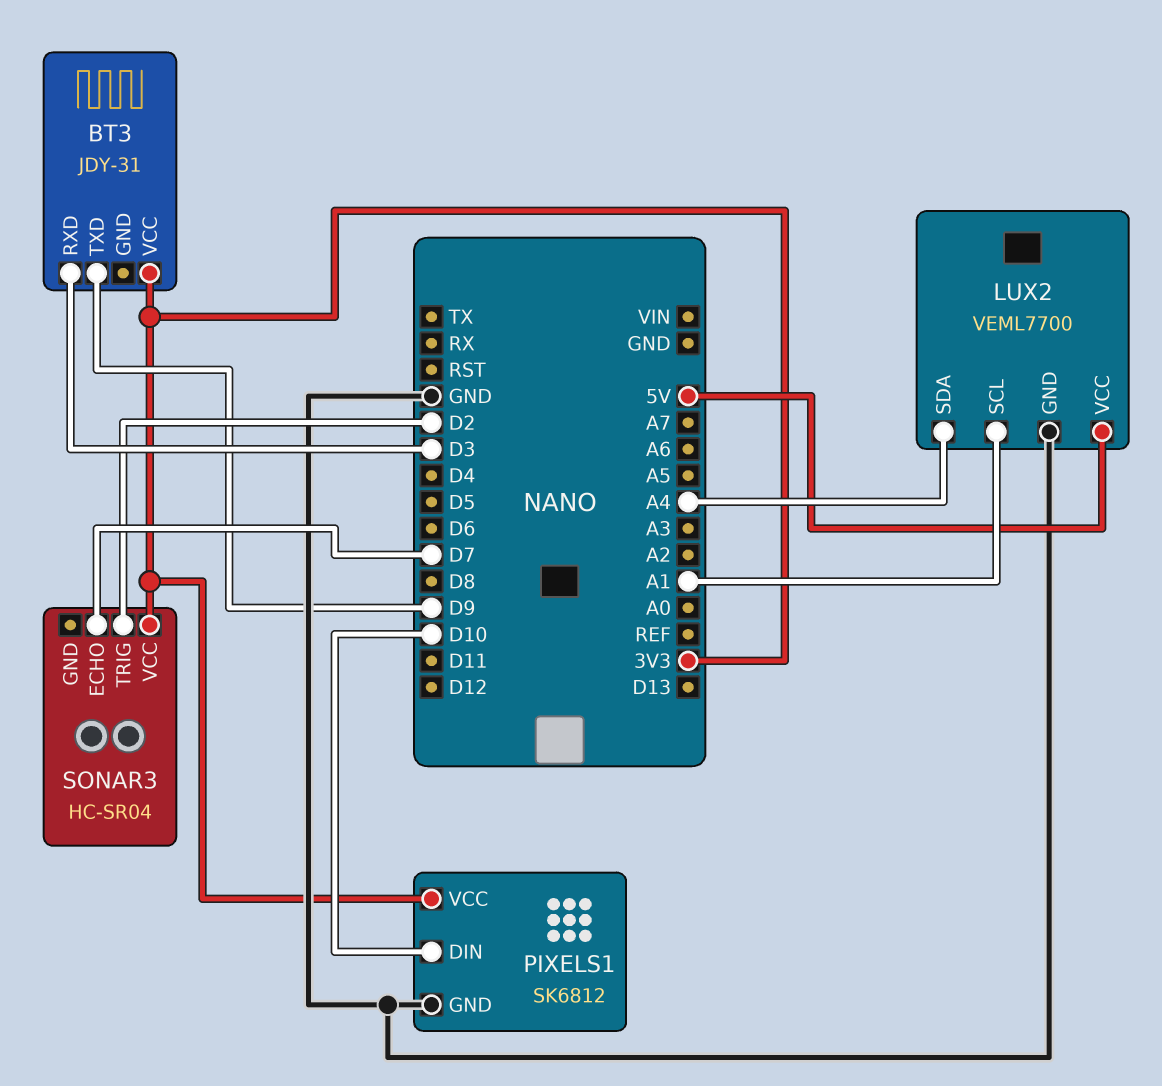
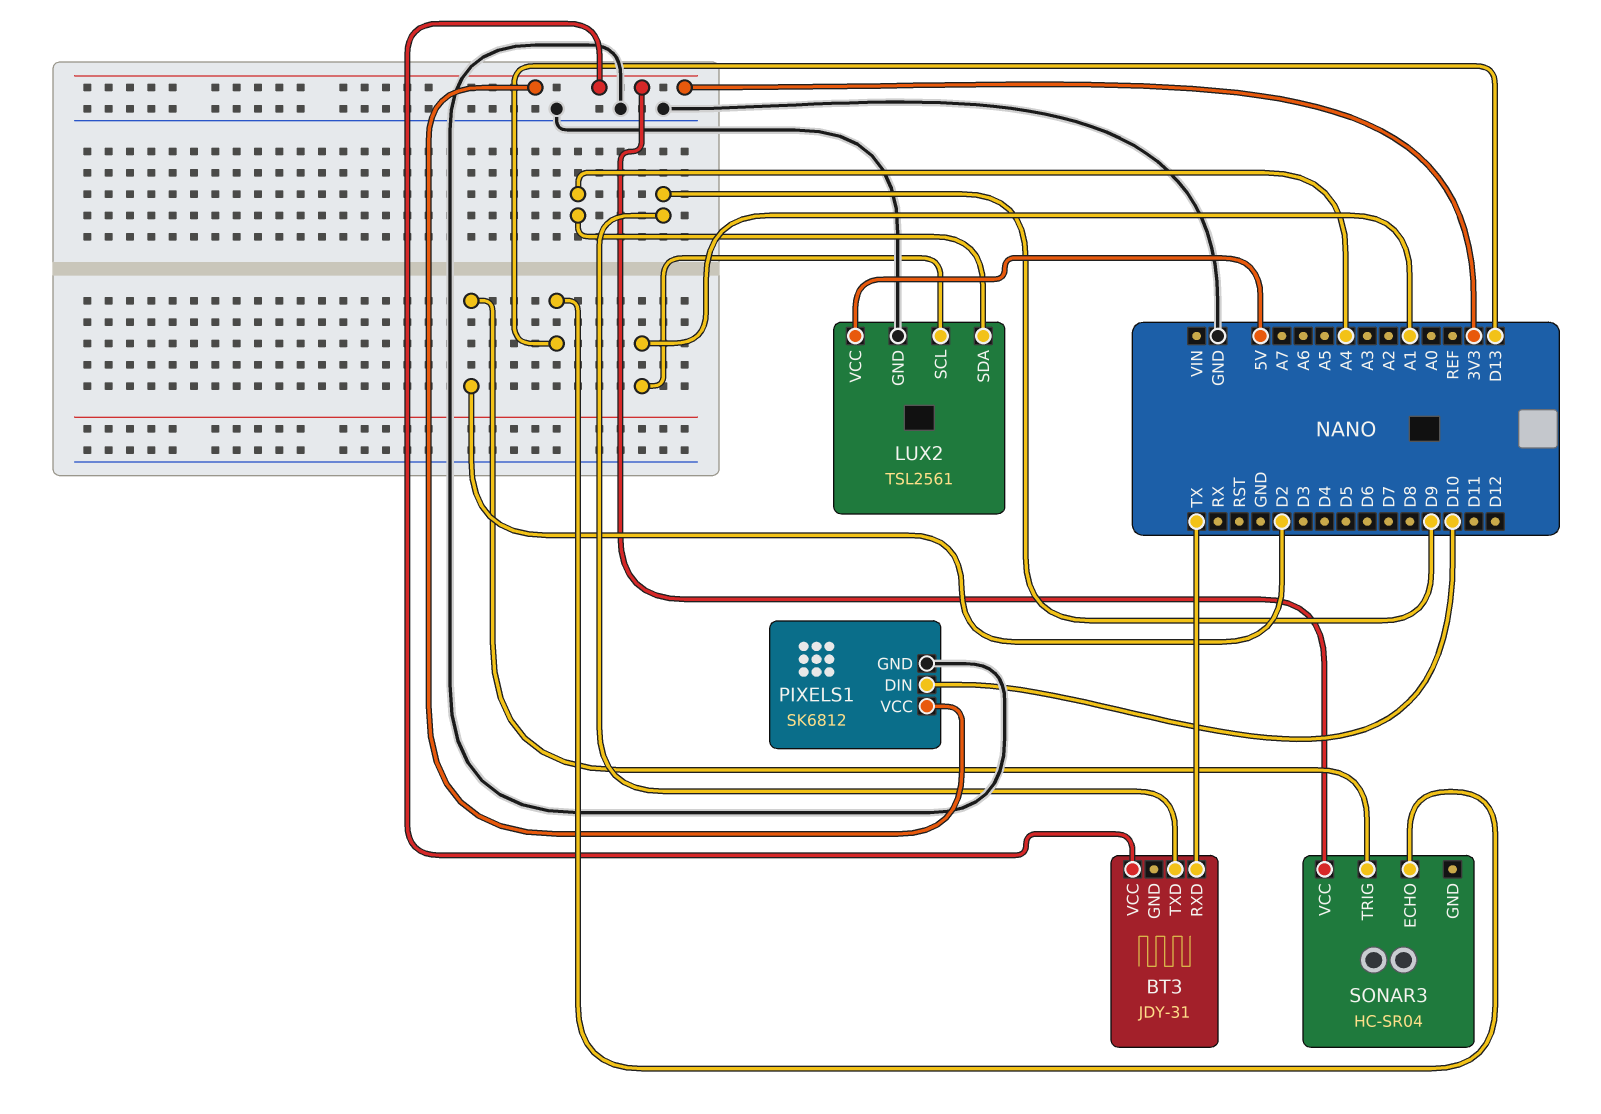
BT3 pin RXD: D3 -> TX
LUX2: VEML7700 -> TSL2561
SONAR3 pin ECHO: D7 -> D13

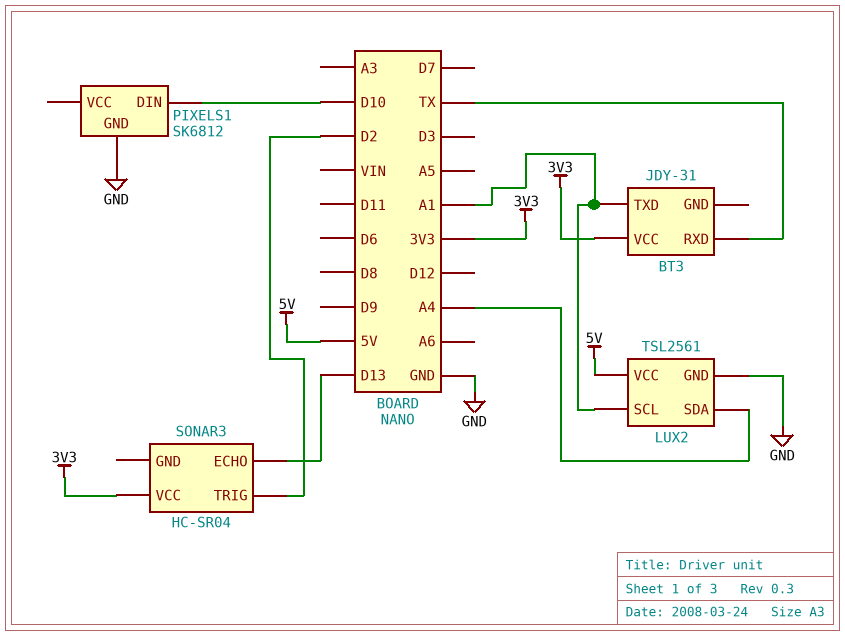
BT3 pin TXD: D9 -> A1
PIXELS1 pin VCC: 3V3 -> none

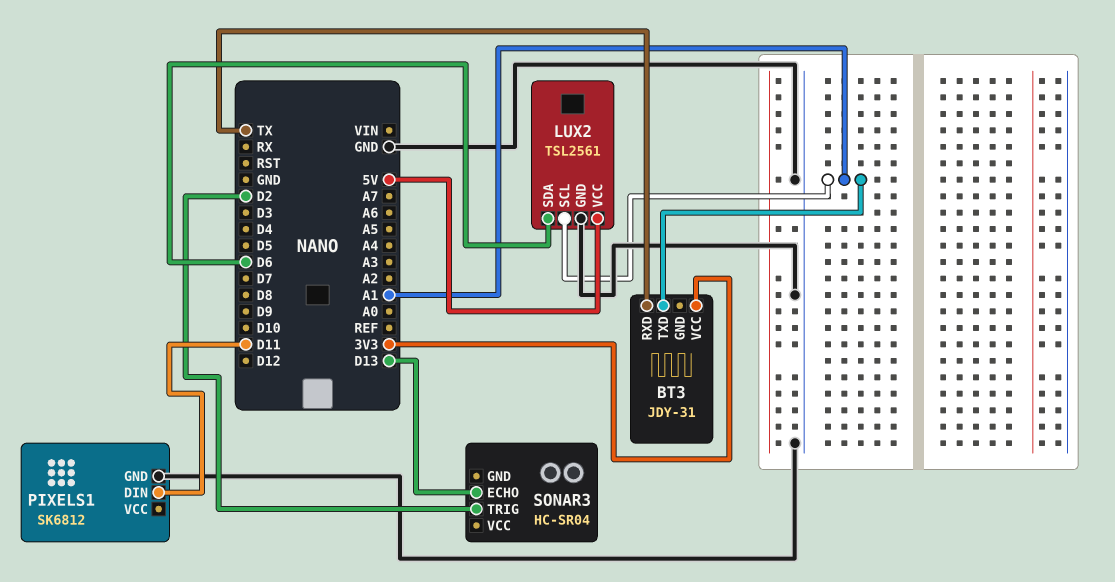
LUX2 pin SDA: A4 -> D6
PIXELS1 pin DIN: D10 -> D11
SONAR3 pin VCC: 3V3 -> none

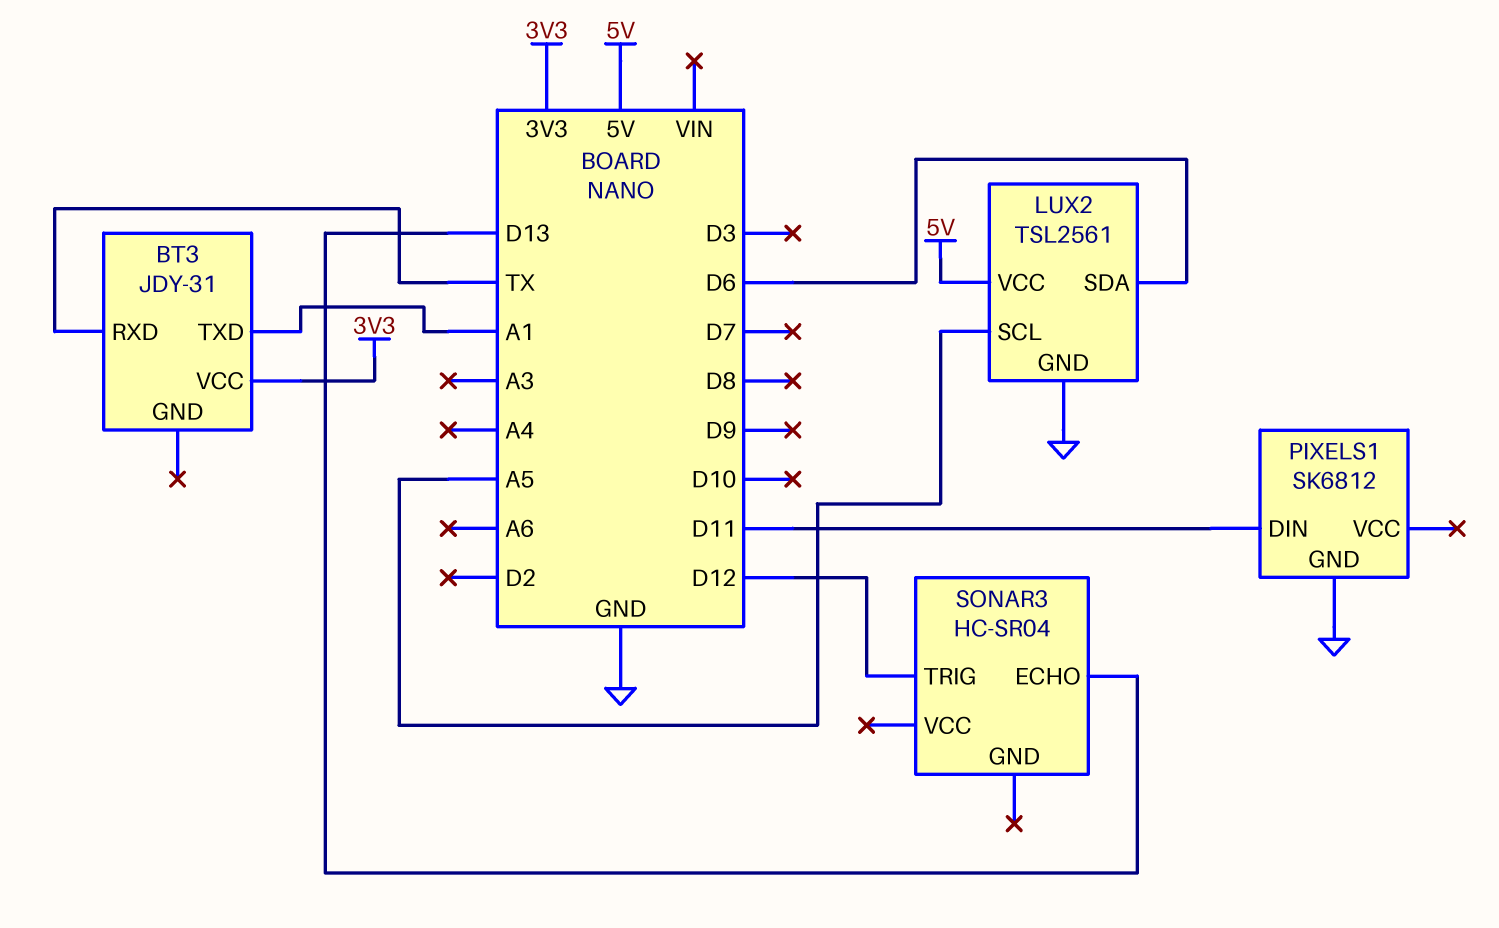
LUX2 pin SCL: A1 -> A5
SONAR3 pin TRIG: D2 -> D12

